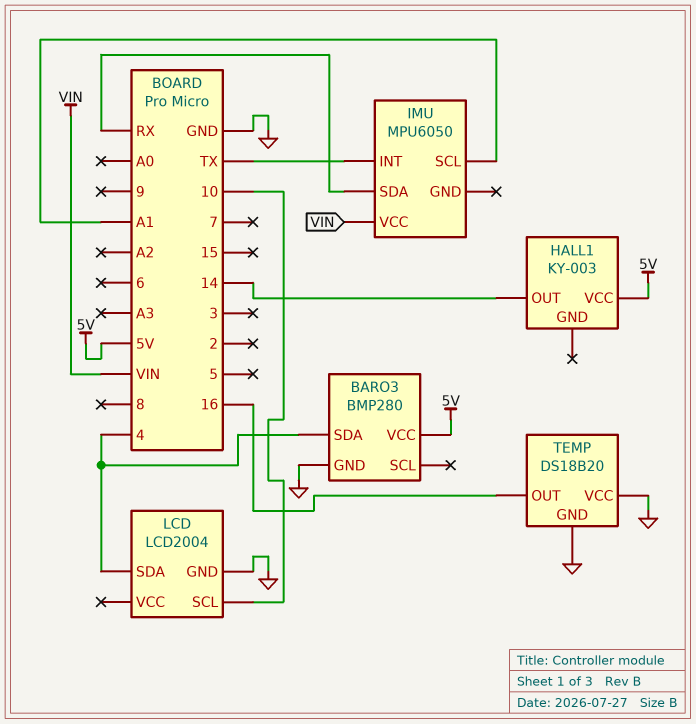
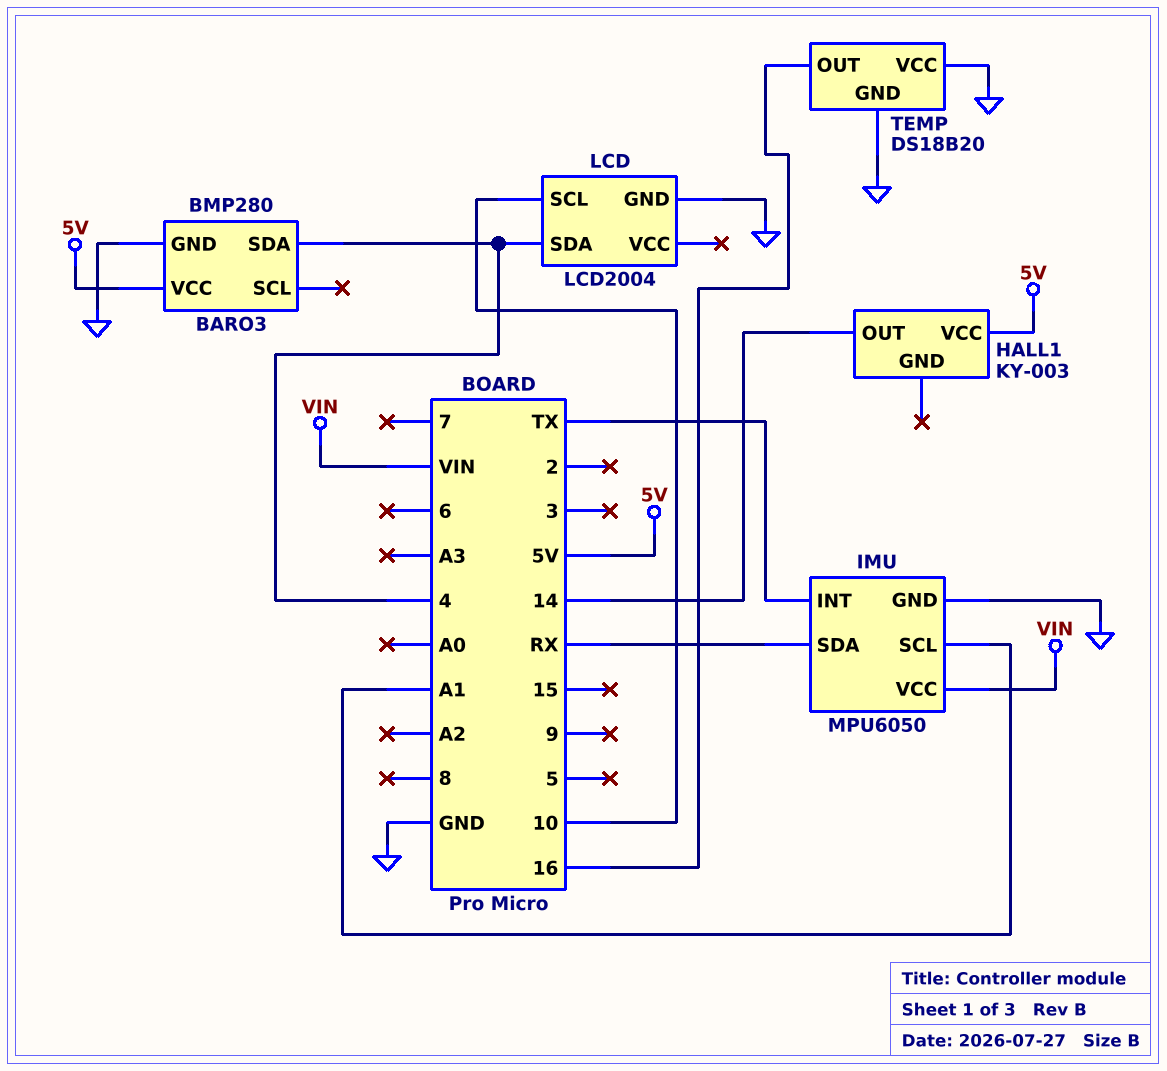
IMU pin GND: none -> GND

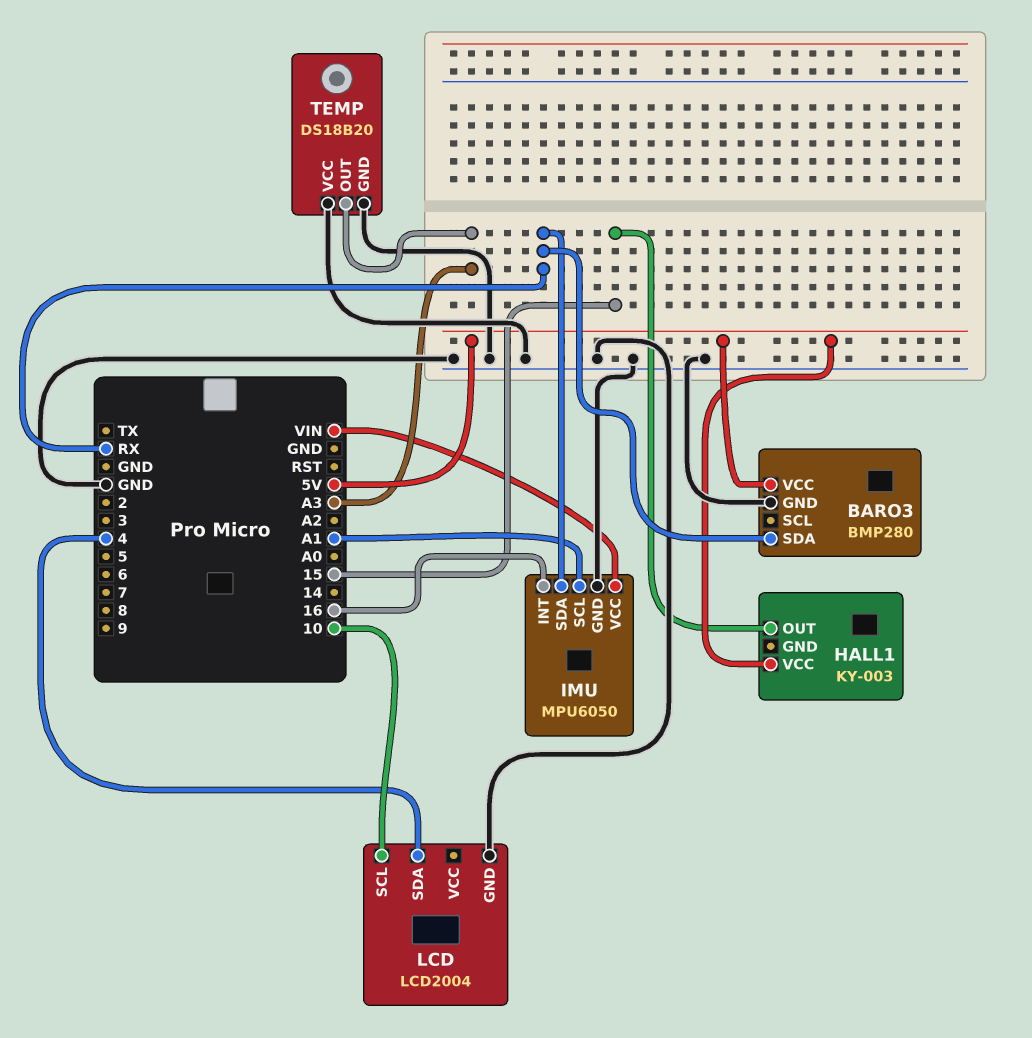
BARO3 pin SDA: 4 -> RX
HALL1 pin OUT: 14 -> 15
IMU pin INT: TX -> 16
TEMP pin OUT: 16 -> A3

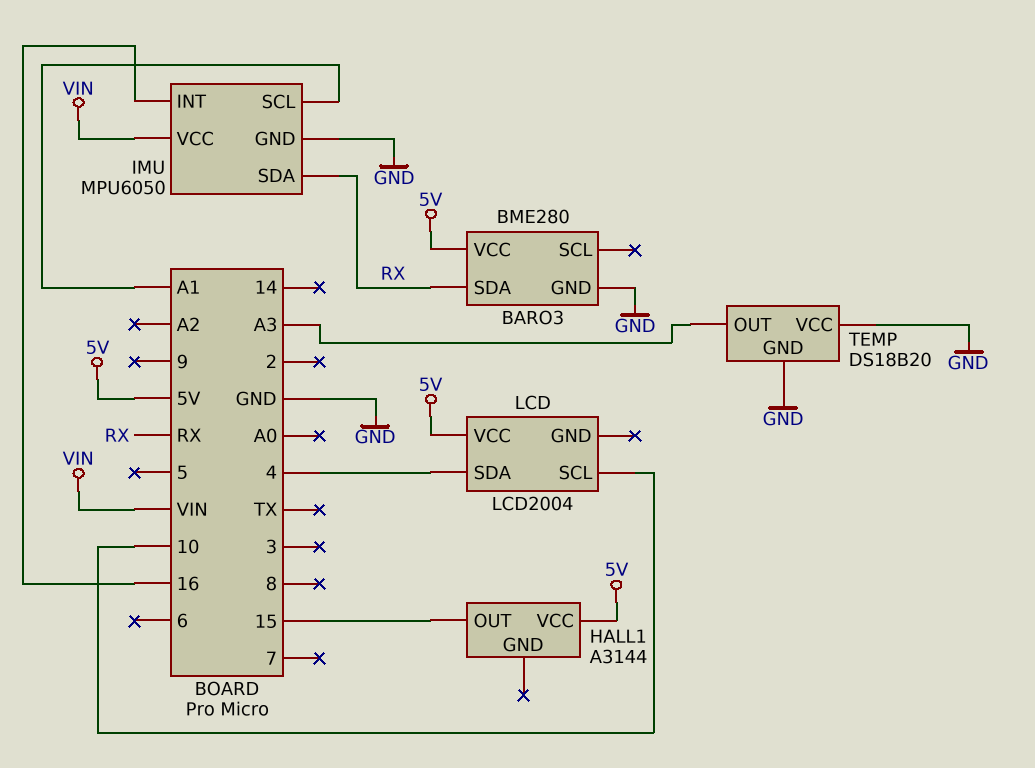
BARO3: BMP280 -> BME280
HALL1: KY-003 -> A3144
LCD pin GND: GND -> none
LCD pin VCC: none -> 5V

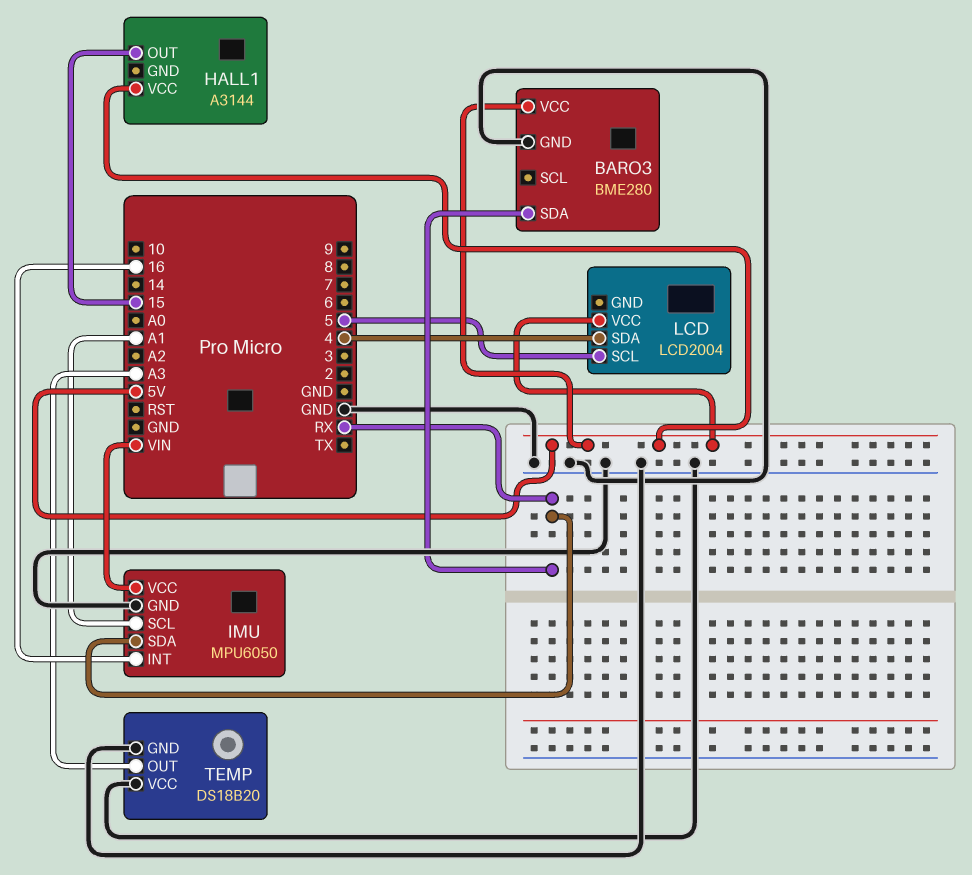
LCD pin SCL: 10 -> 5

